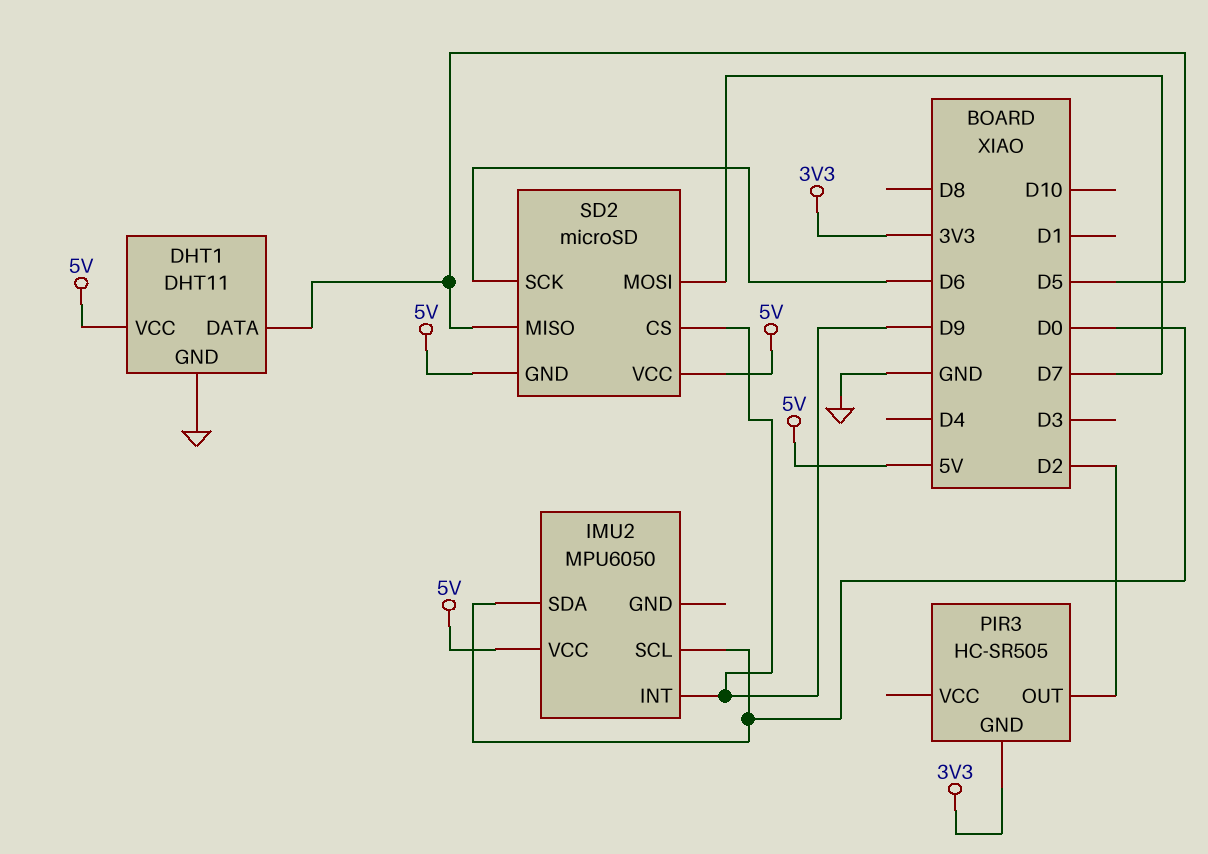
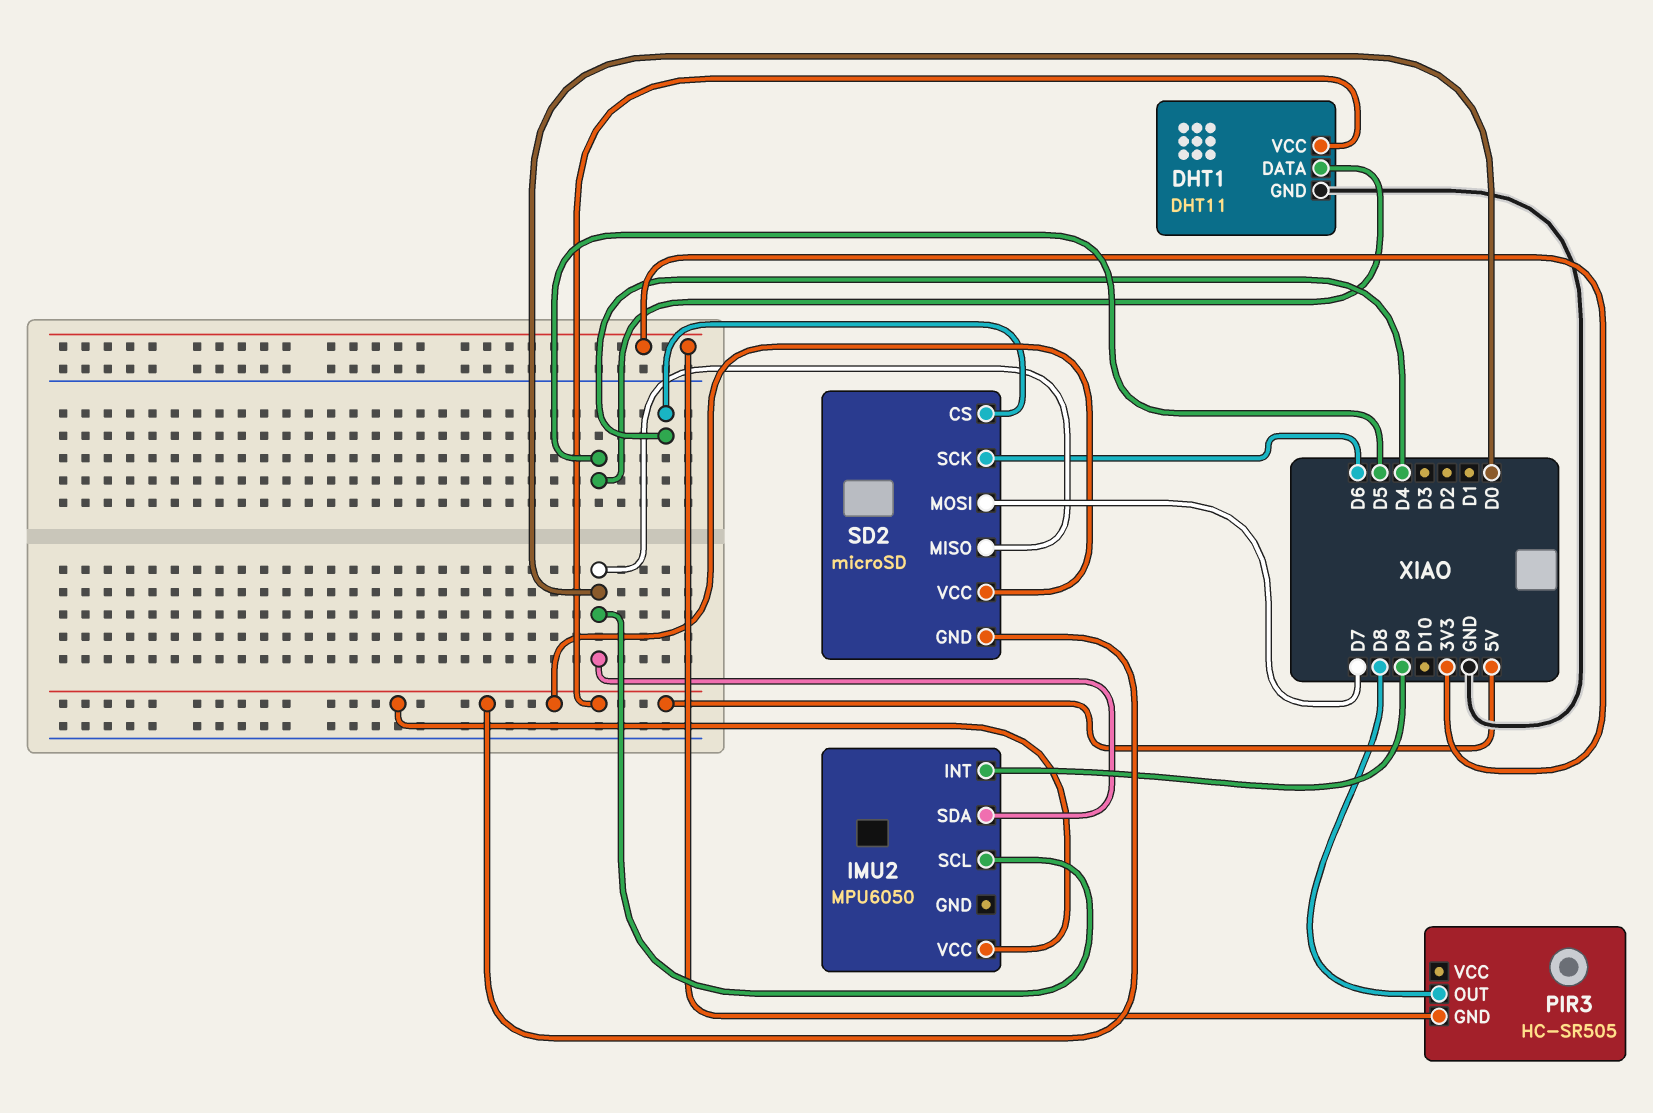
PIR3 pin OUT: D2 -> D8
SD2 pin CS: D9 -> D4
SD2 pin MISO: D5 -> D0

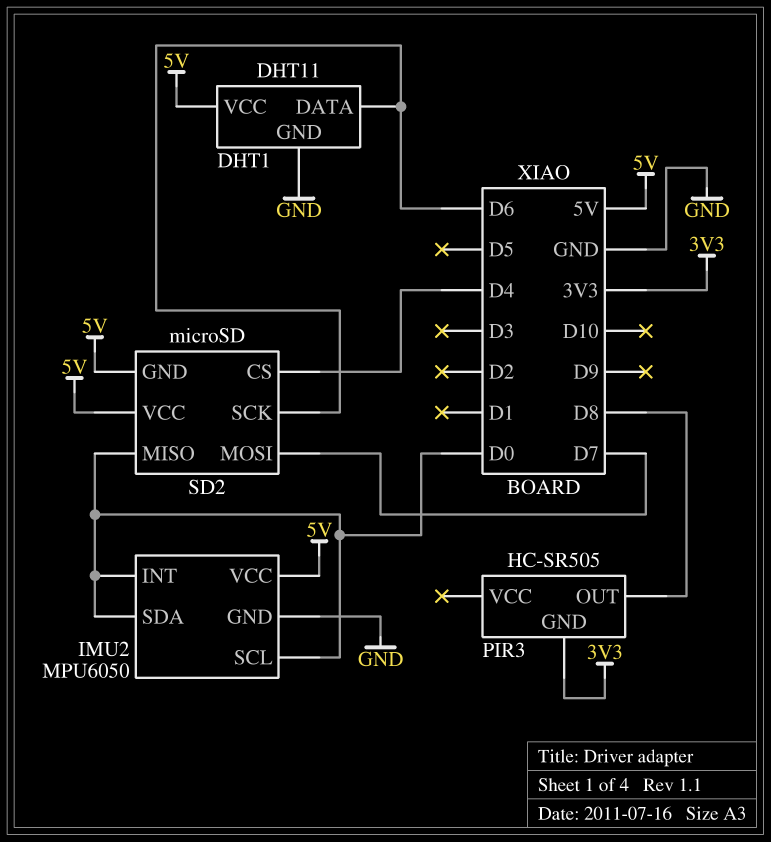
DHT1 pin DATA: D5 -> D6
IMU2 pin GND: none -> GND
IMU2 pin INT: D9 -> D0

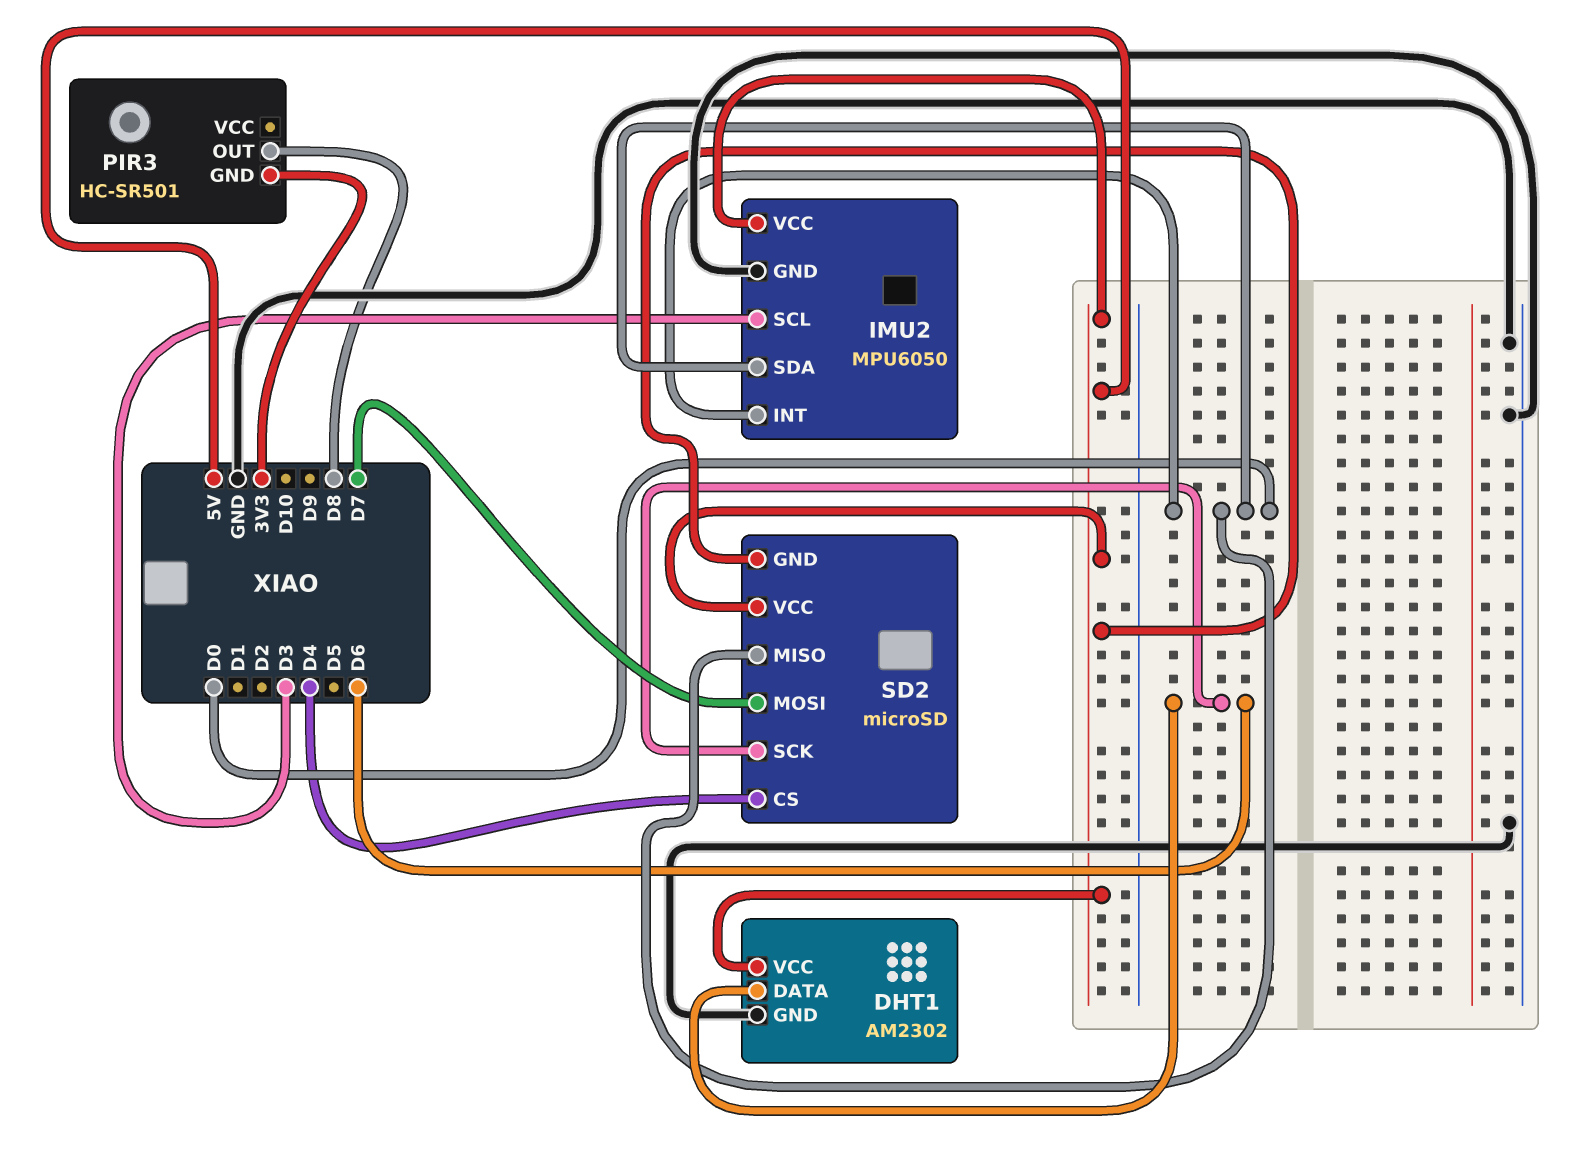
DHT1: DHT11 -> AM2302
IMU2 pin SCL: D0 -> D3
PIR3: HC-SR505 -> HC-SR501

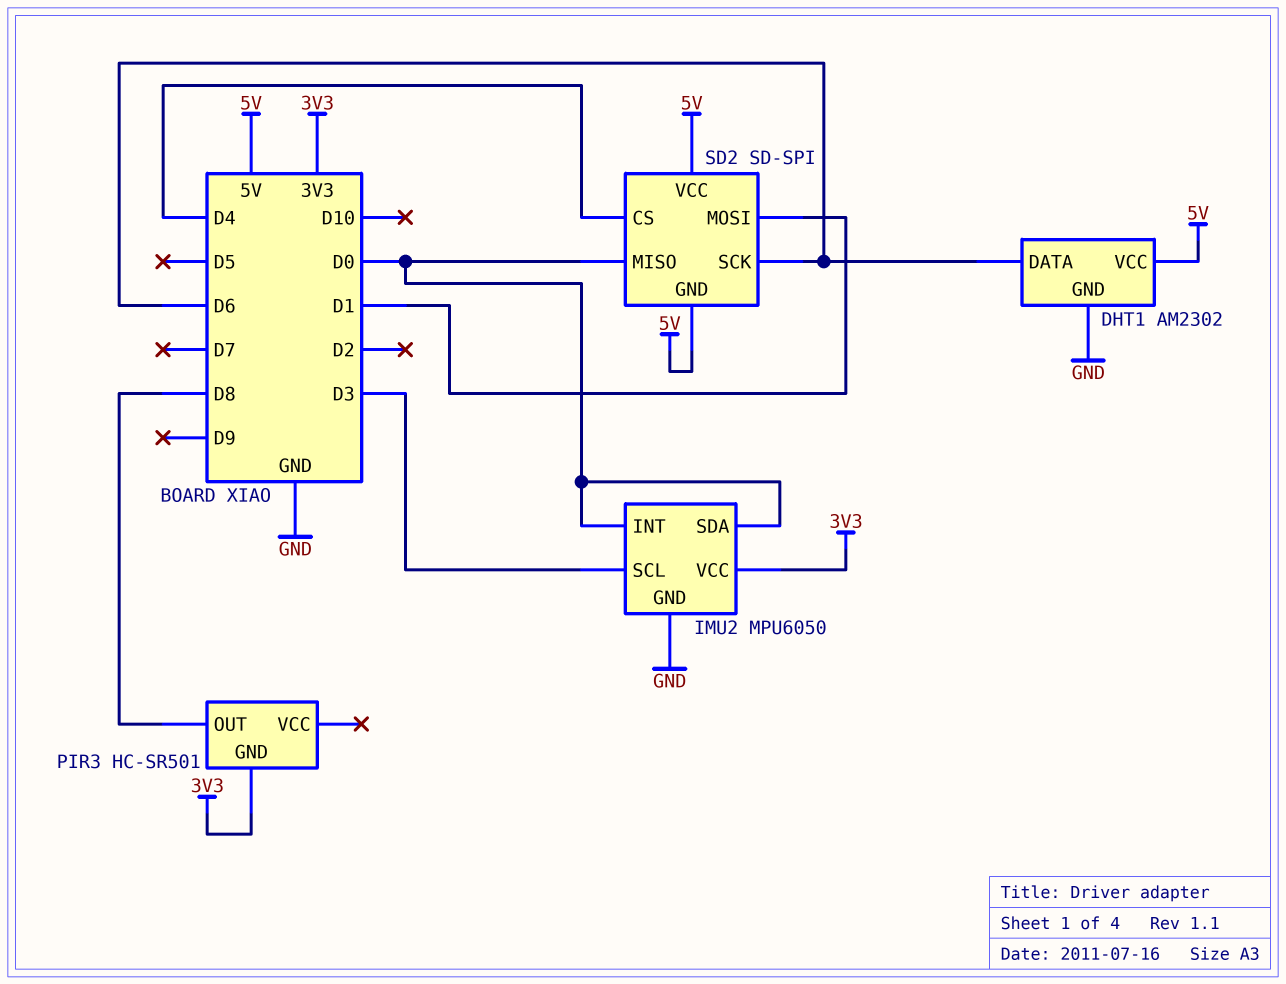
IMU2 pin VCC: 5V -> 3V3
SD2: microSD -> SD-SPI
SD2 pin MOSI: D7 -> D1

